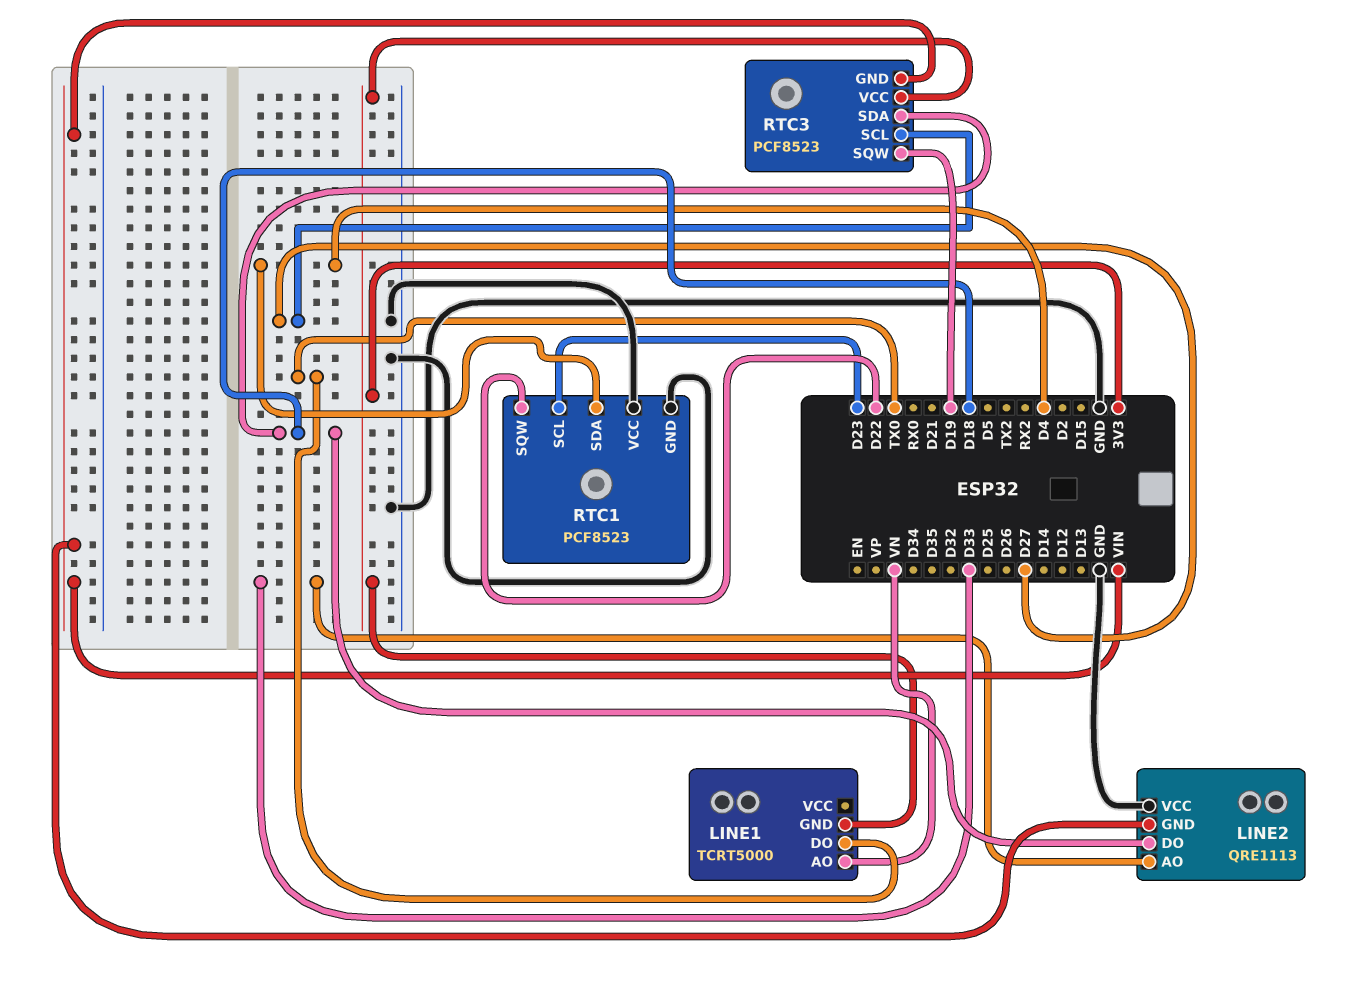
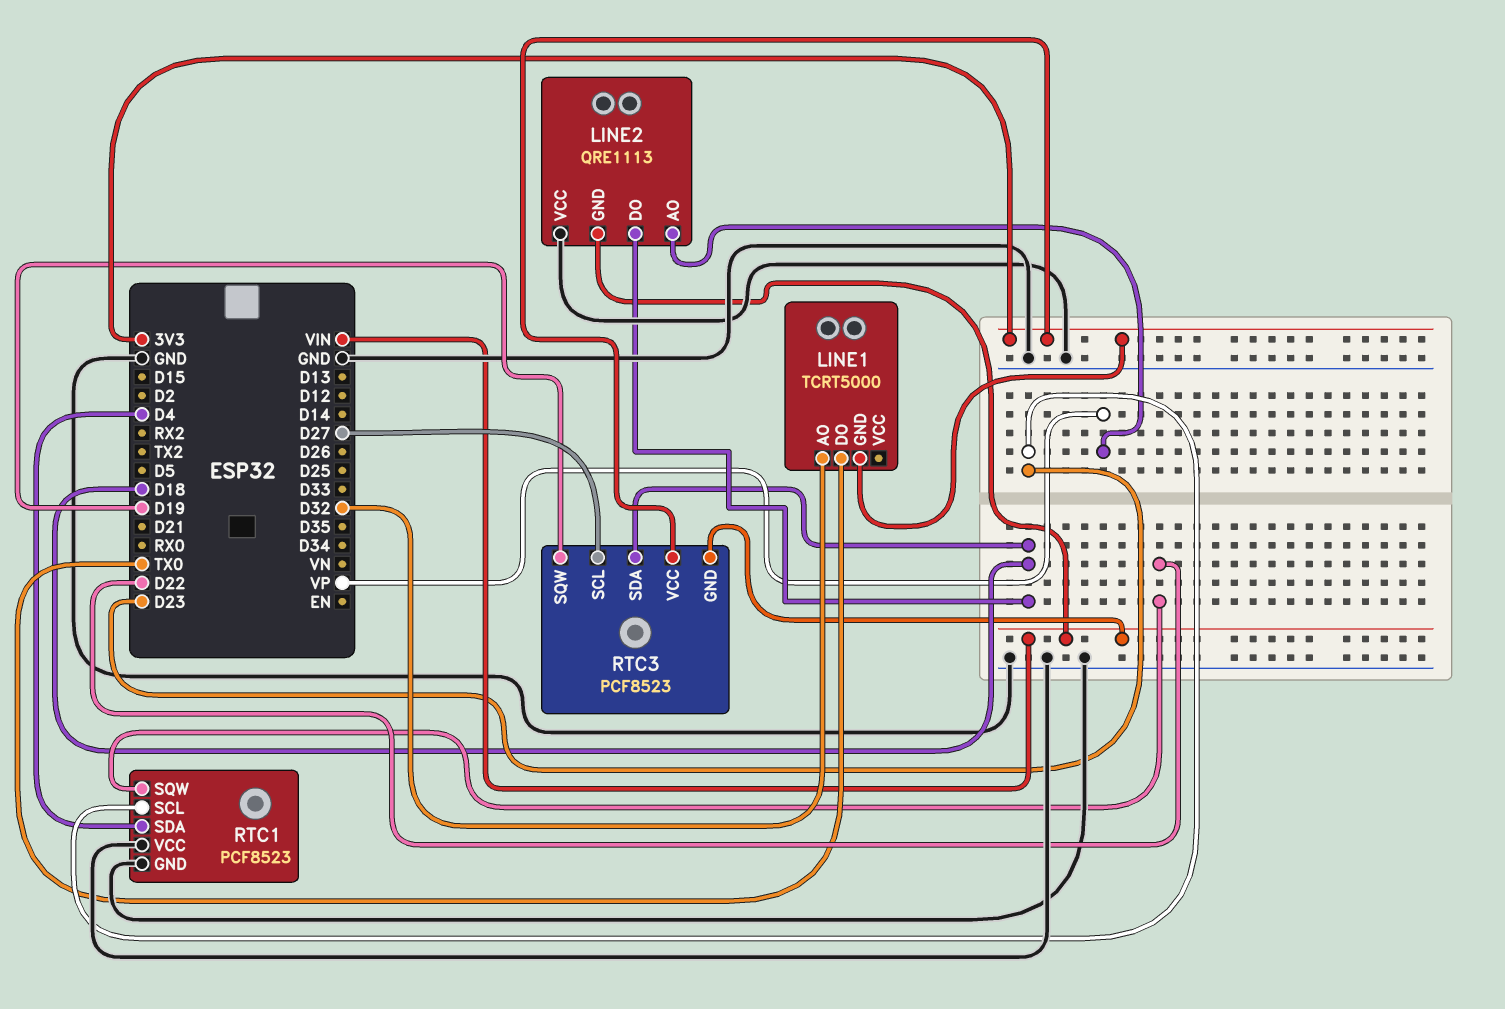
LINE1 pin AO: VN -> D32
LINE2 pin AO: D33 -> VP

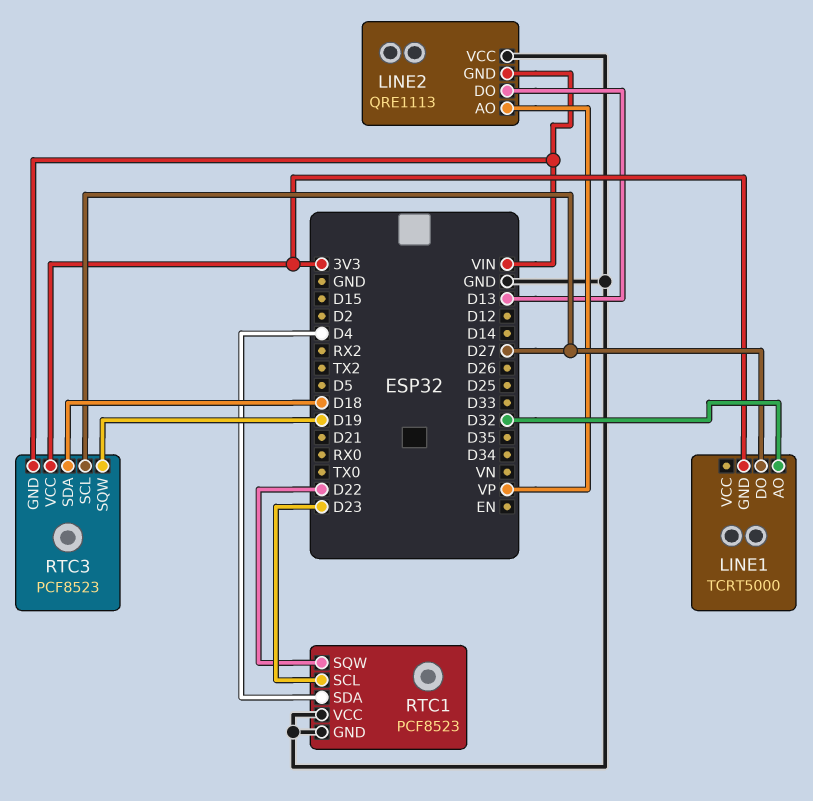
LINE1 pin DO: TX0 -> D27
LINE2 pin DO: D18 -> D13

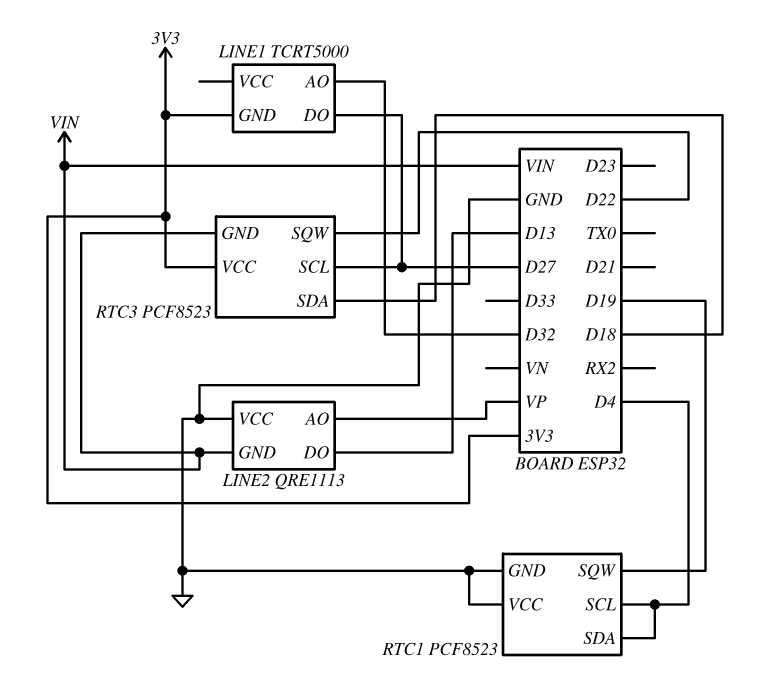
RTC1 pin SCL: D23 -> D4
RTC1 pin SQW: D22 -> D19
RTC3 pin SQW: D19 -> D22

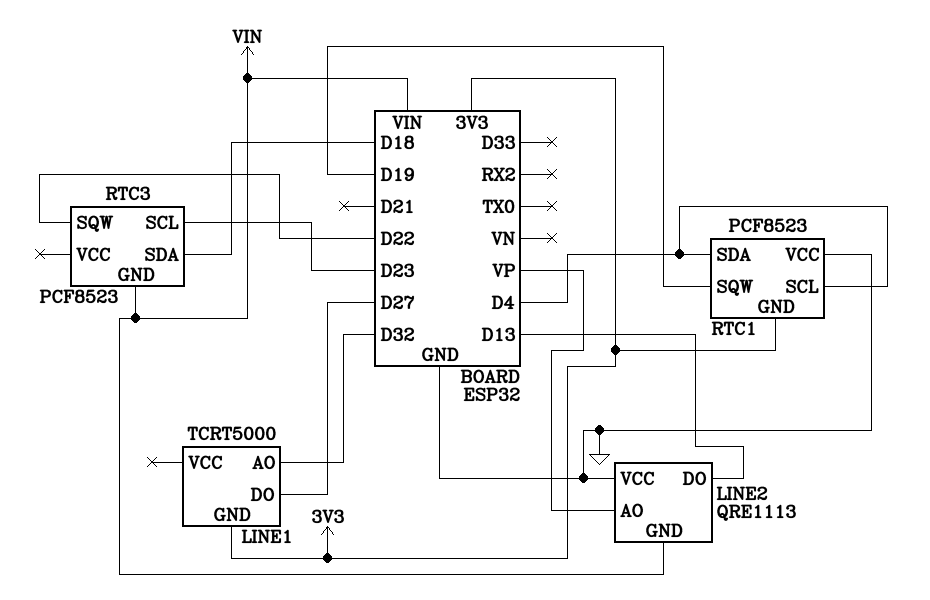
RTC1 pin GND: GND -> 3V3
RTC3 pin SCL: D27 -> D23
RTC3 pin VCC: 3V3 -> none

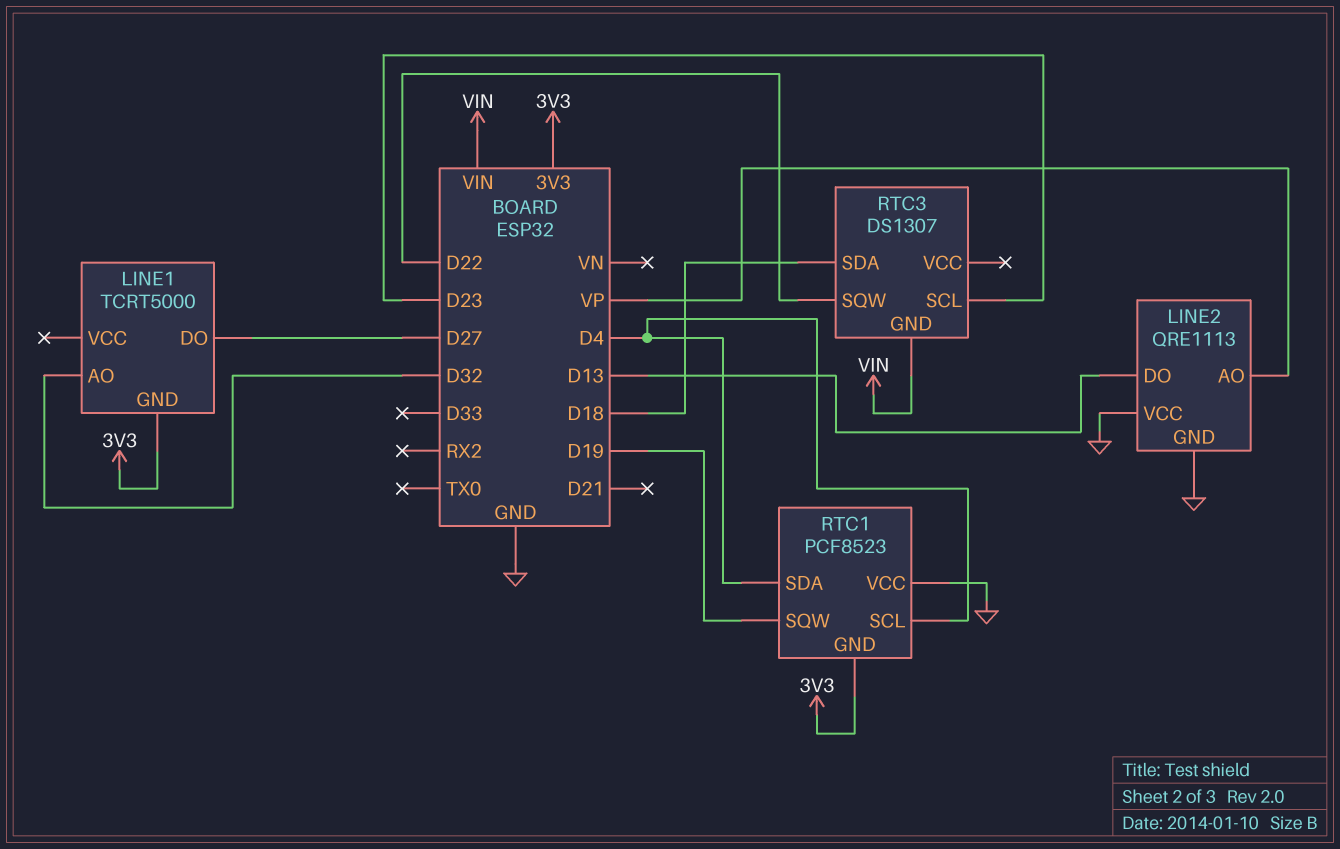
LINE2 pin GND: VIN -> GND
RTC3: PCF8523 -> DS1307

